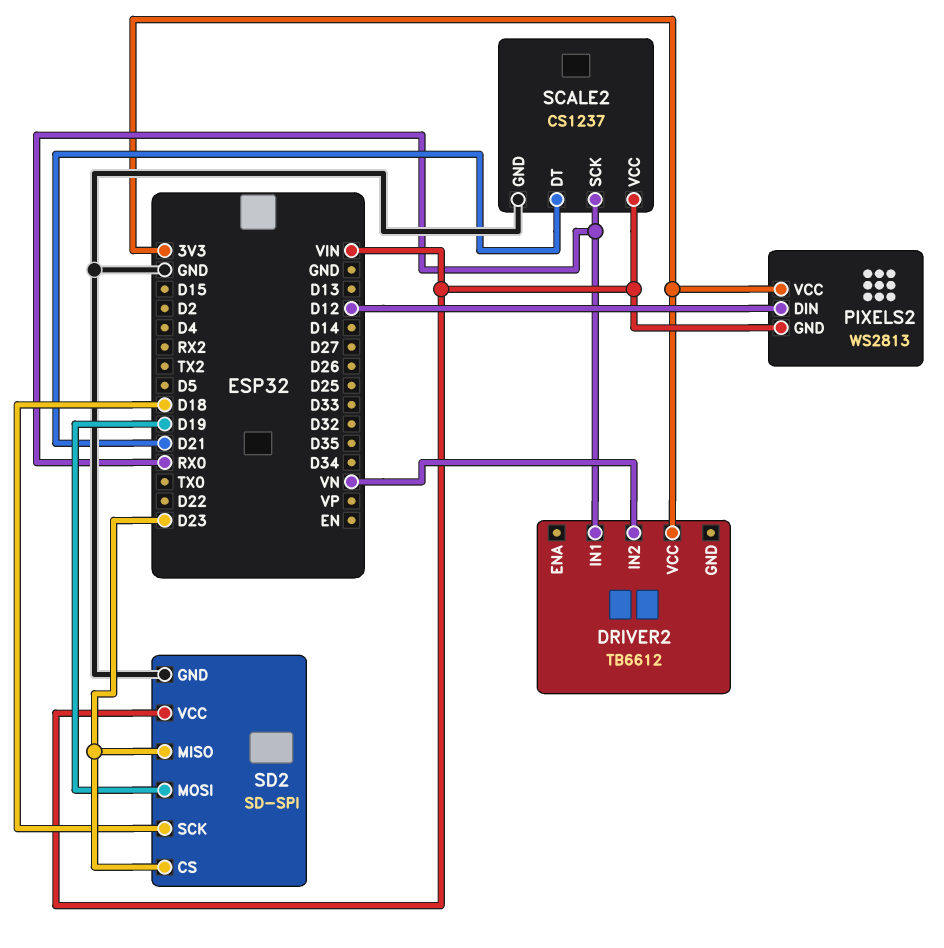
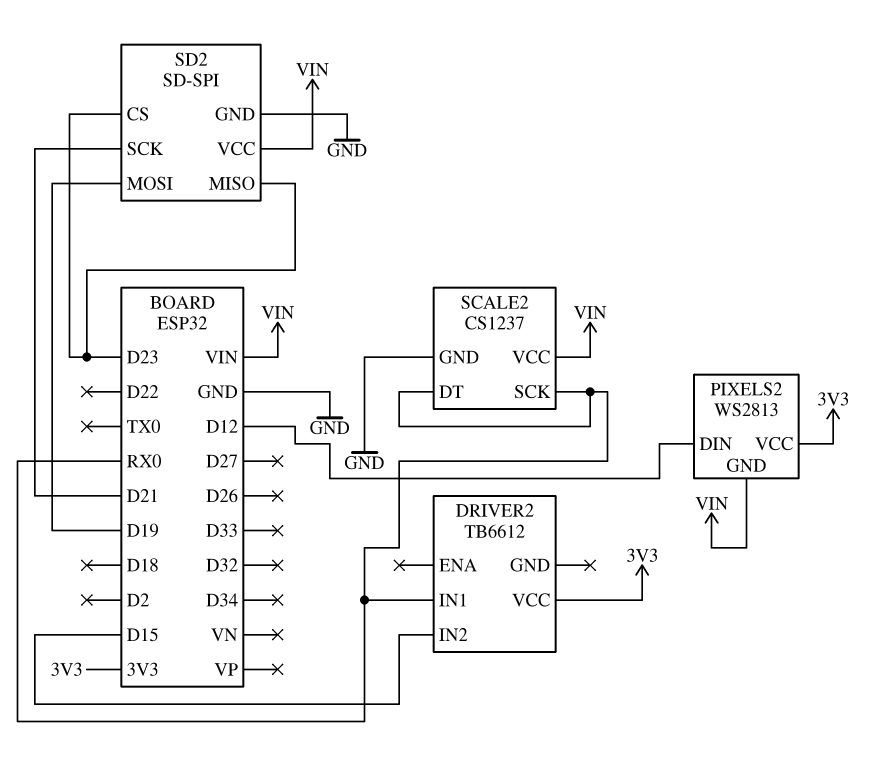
DRIVER2 pin IN2: VN -> D15
SCALE2 pin DT: D21 -> RX0
SD2 pin SCK: D18 -> D21

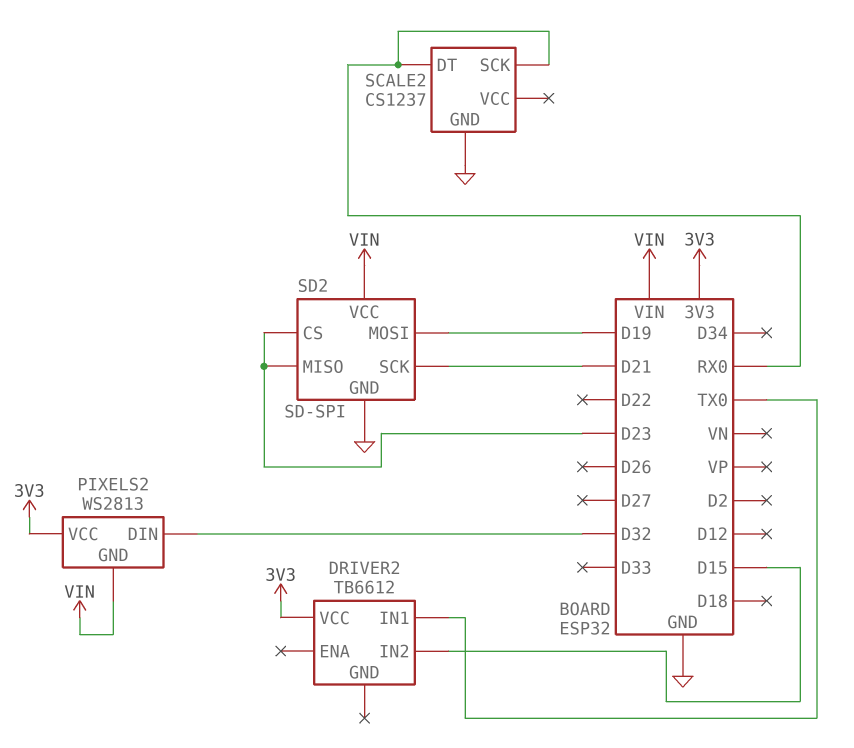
DRIVER2 pin IN1: RX0 -> TX0
PIXELS2 pin DIN: D12 -> D32
SCALE2 pin VCC: VIN -> none

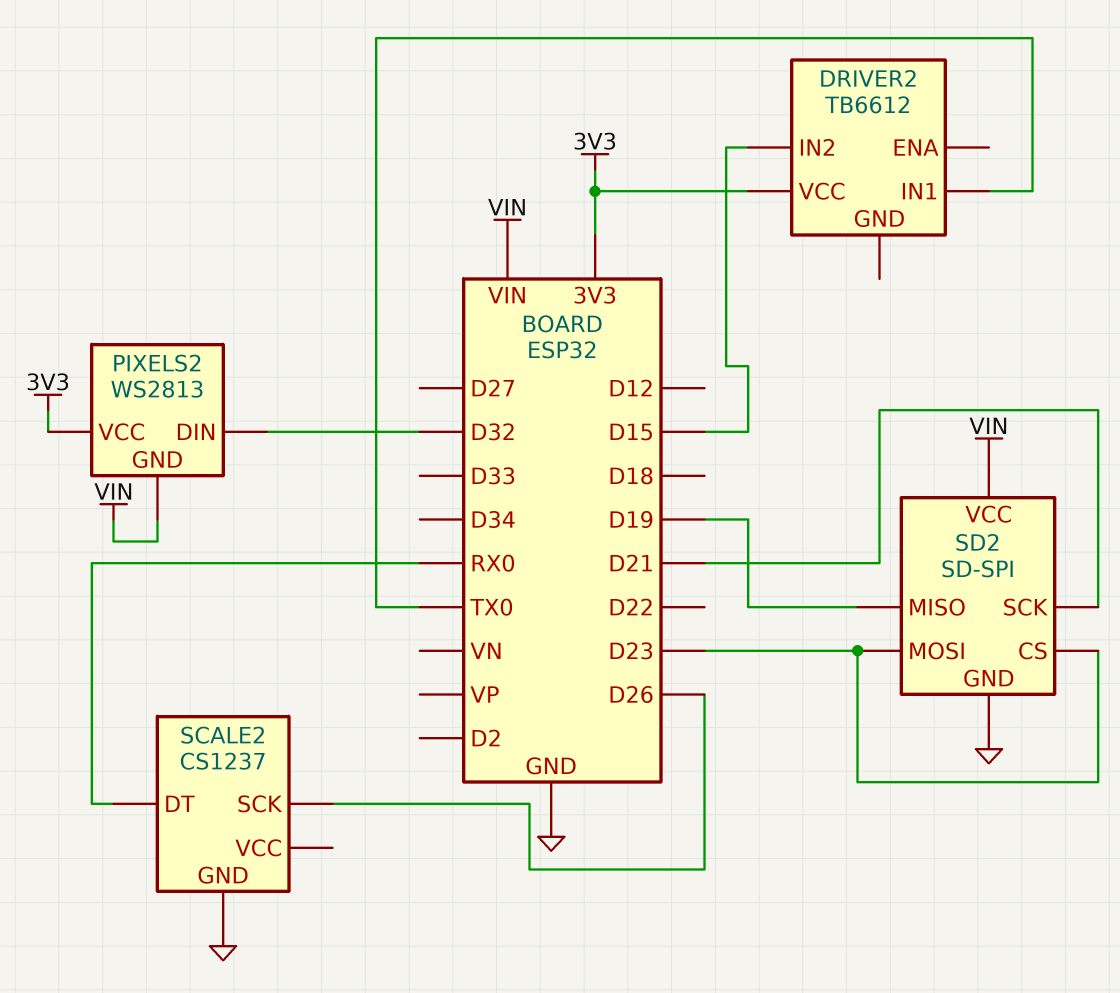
SCALE2 pin SCK: RX0 -> D26
SD2 pin MISO: D23 -> D19
SD2 pin MOSI: D19 -> D23

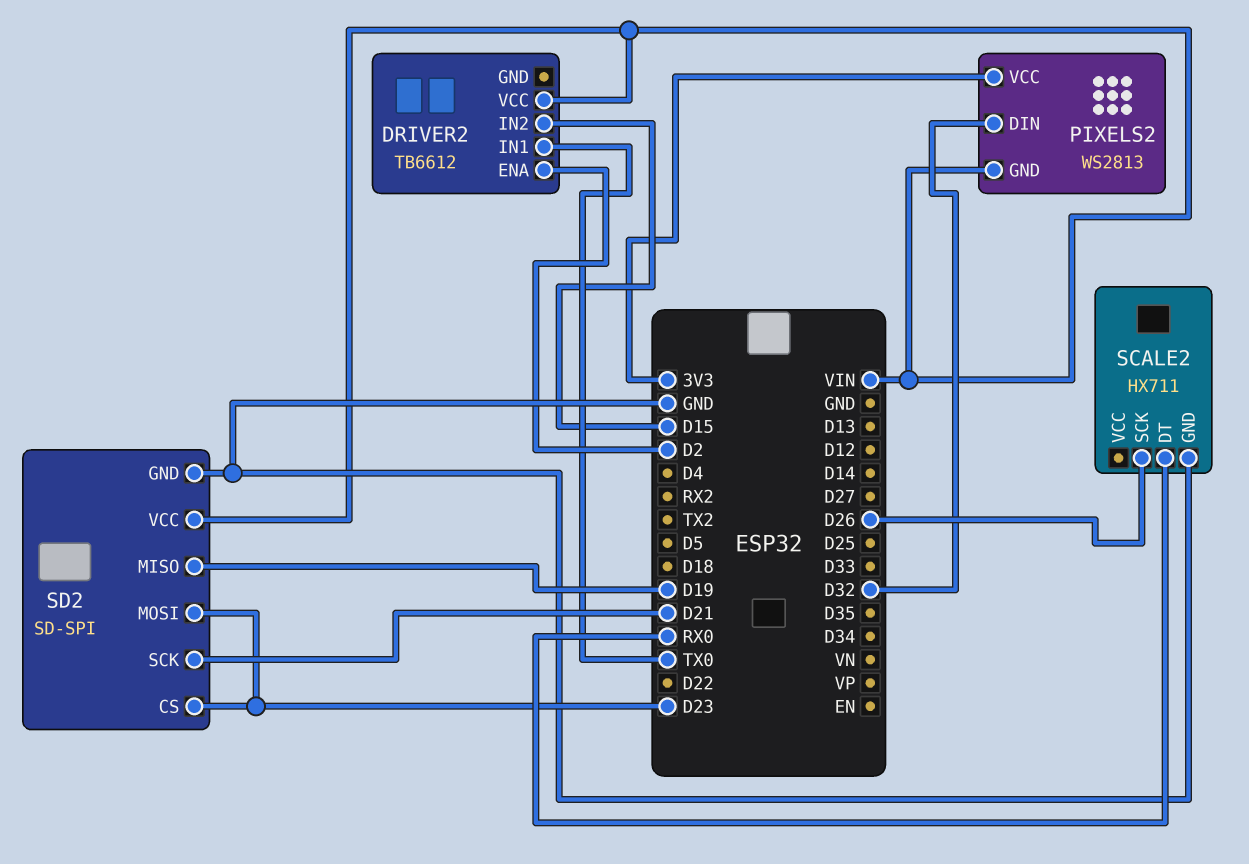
DRIVER2 pin ENA: none -> D2
DRIVER2 pin VCC: 3V3 -> VIN
SCALE2: CS1237 -> HX711

